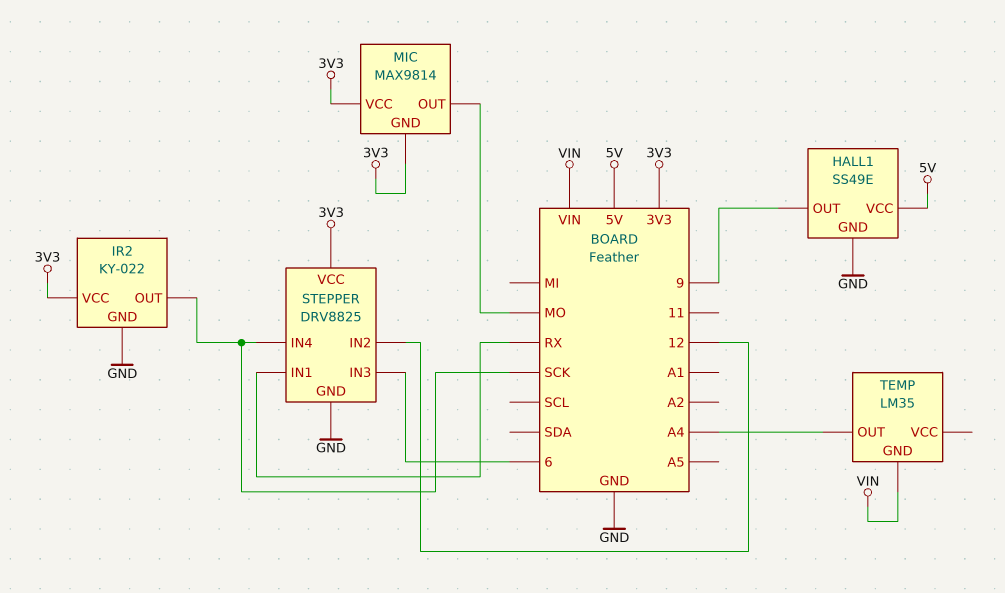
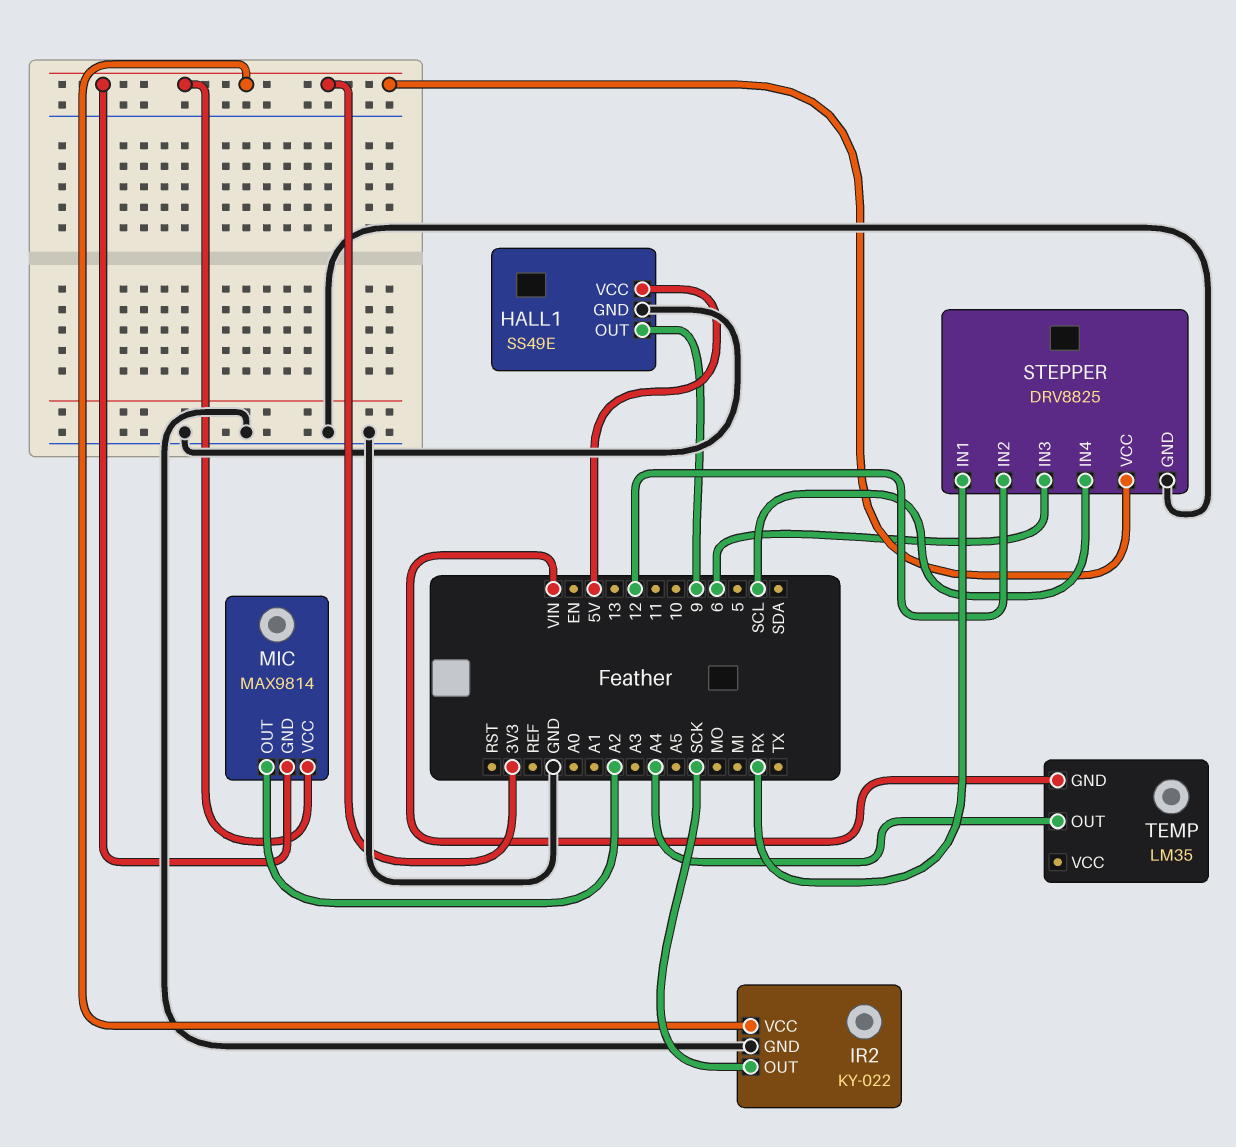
MIC pin OUT: MO -> A2
STEPPER pin IN4: SCK -> SCL

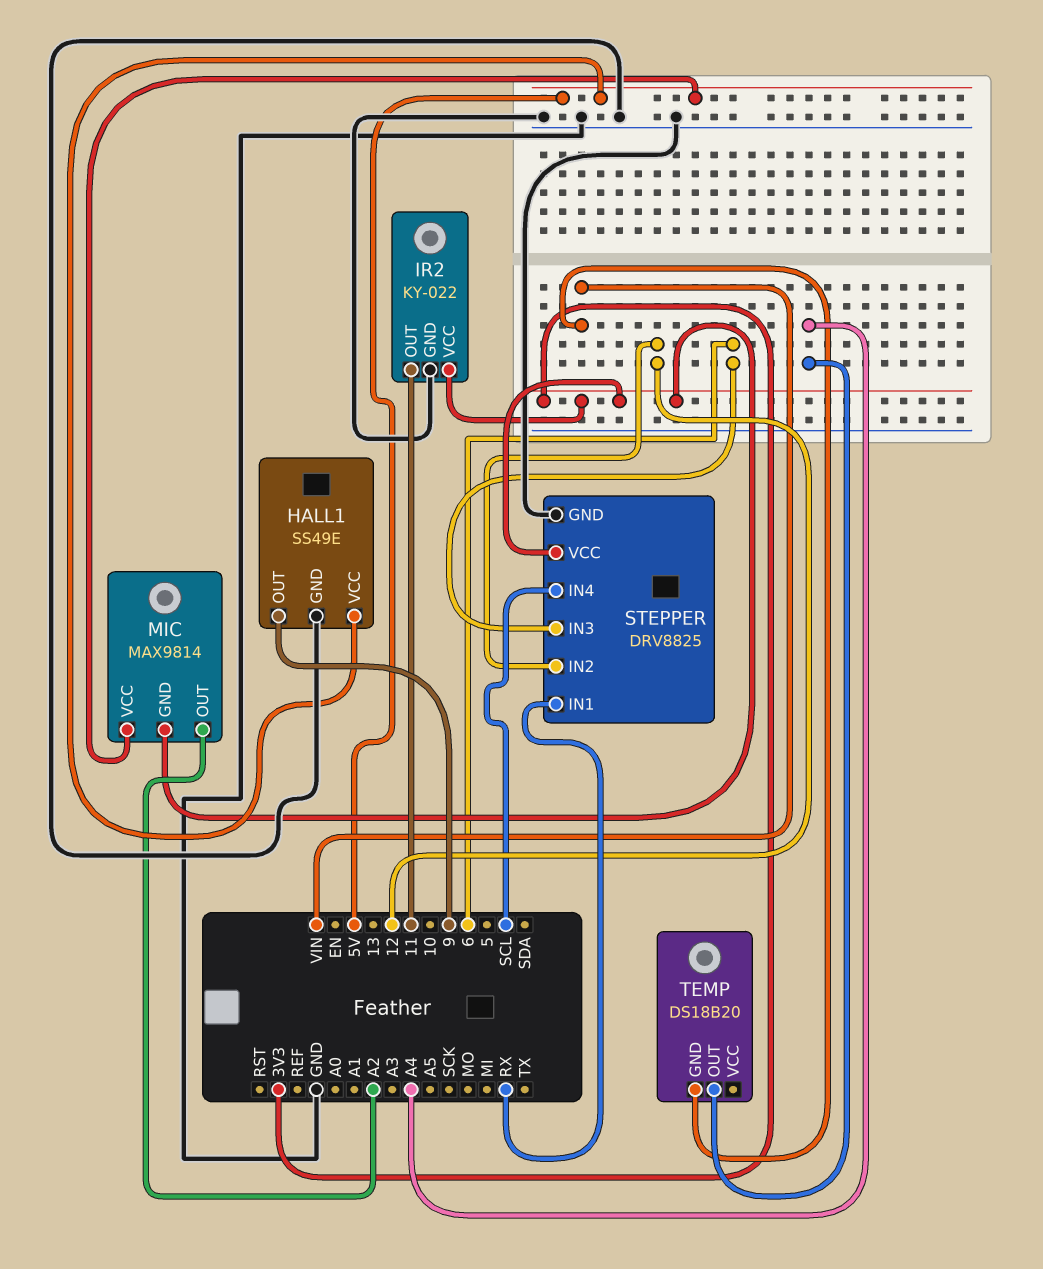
IR2 pin OUT: SCK -> 11
MIC pin VCC: 3V3 -> 5V
TEMP: LM35 -> DS18B20

